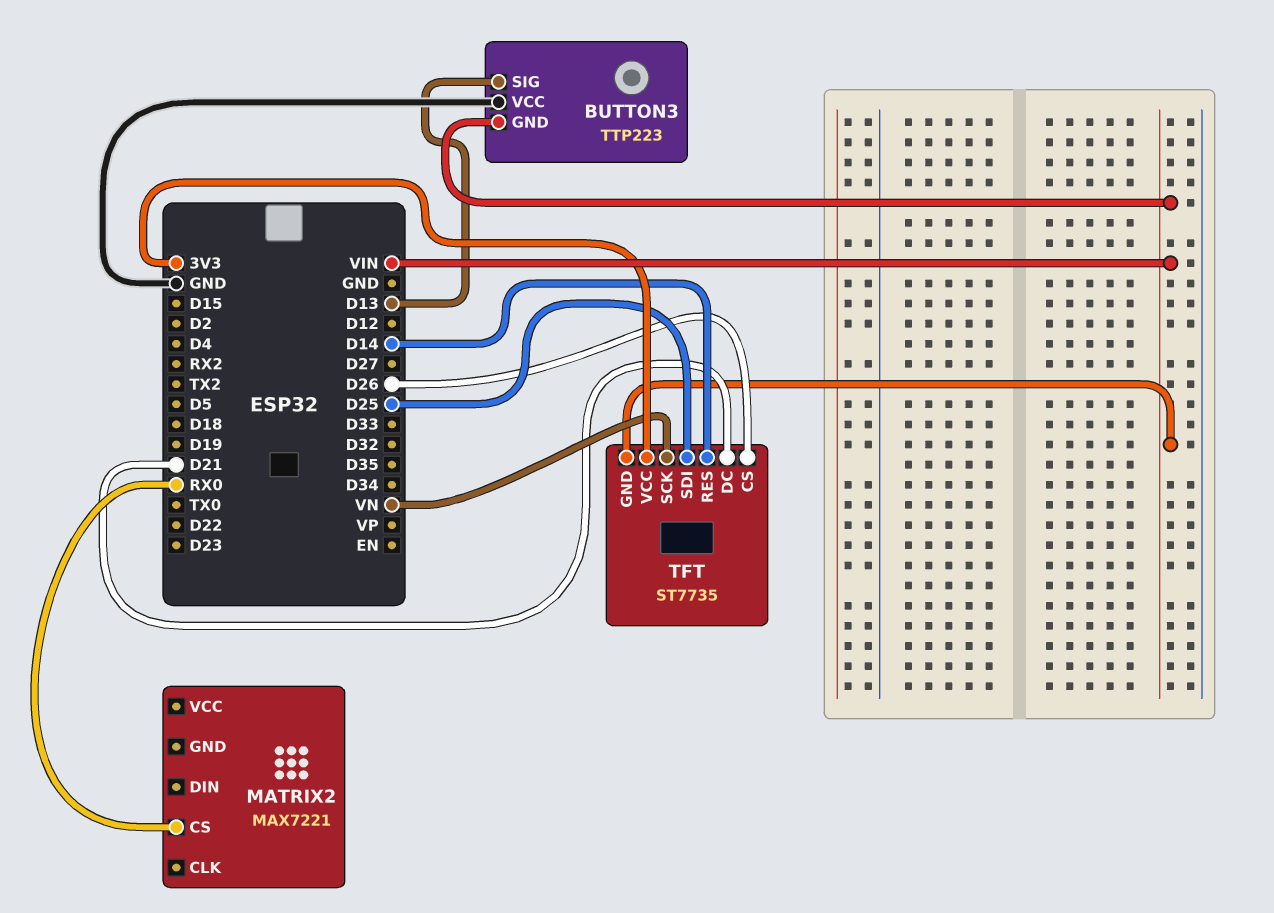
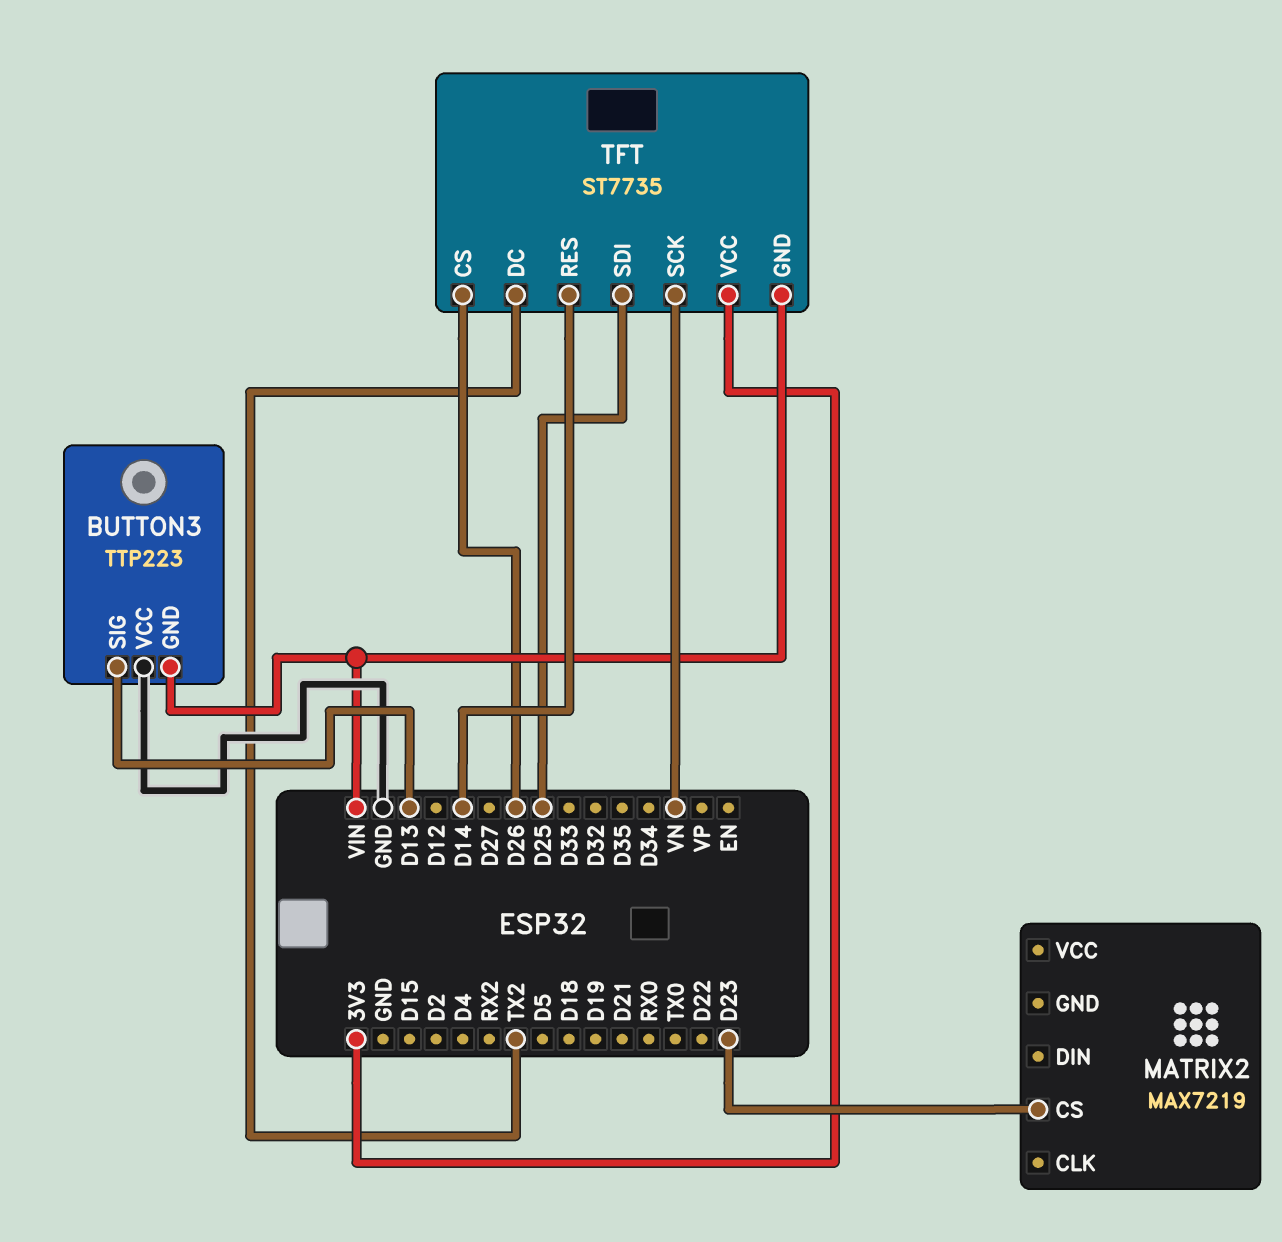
MATRIX2: MAX7221 -> MAX7219
MATRIX2 pin CS: RX0 -> D23
TFT pin DC: D21 -> TX2

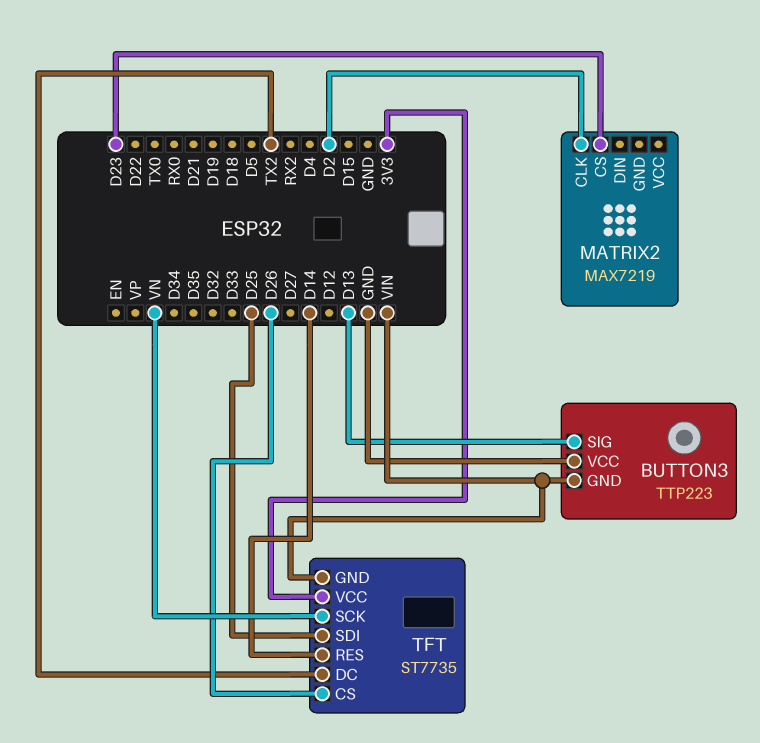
MATRIX2 pin CLK: none -> D2

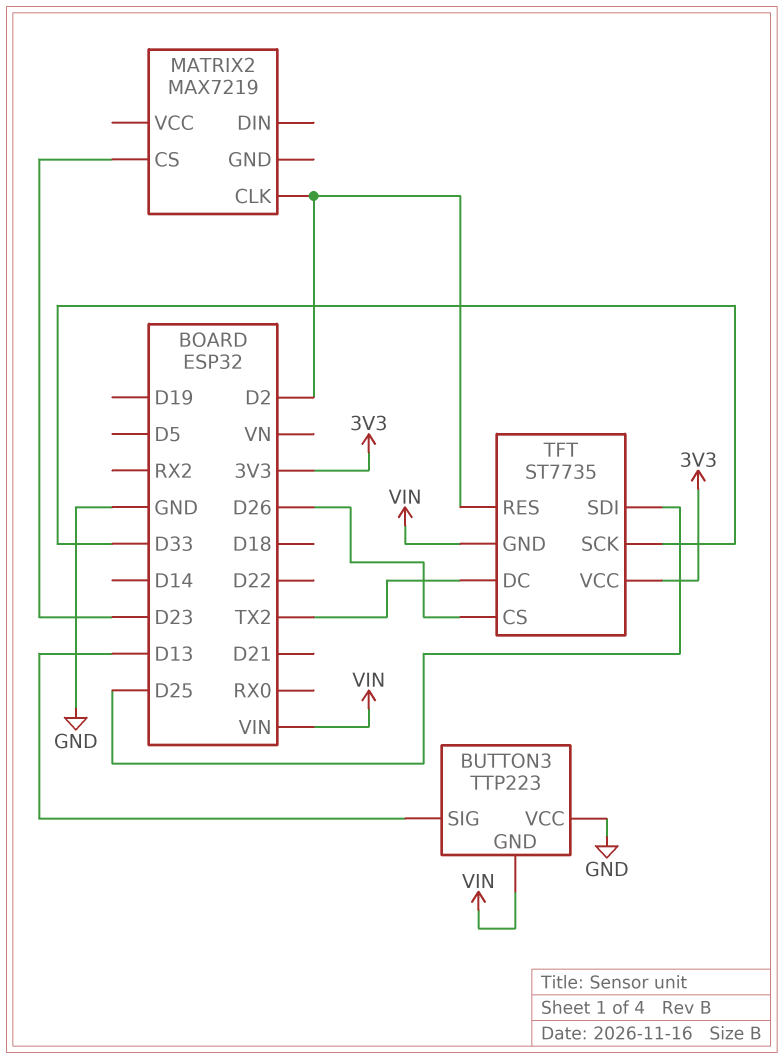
TFT pin RES: D14 -> D2
TFT pin SCK: VN -> D33

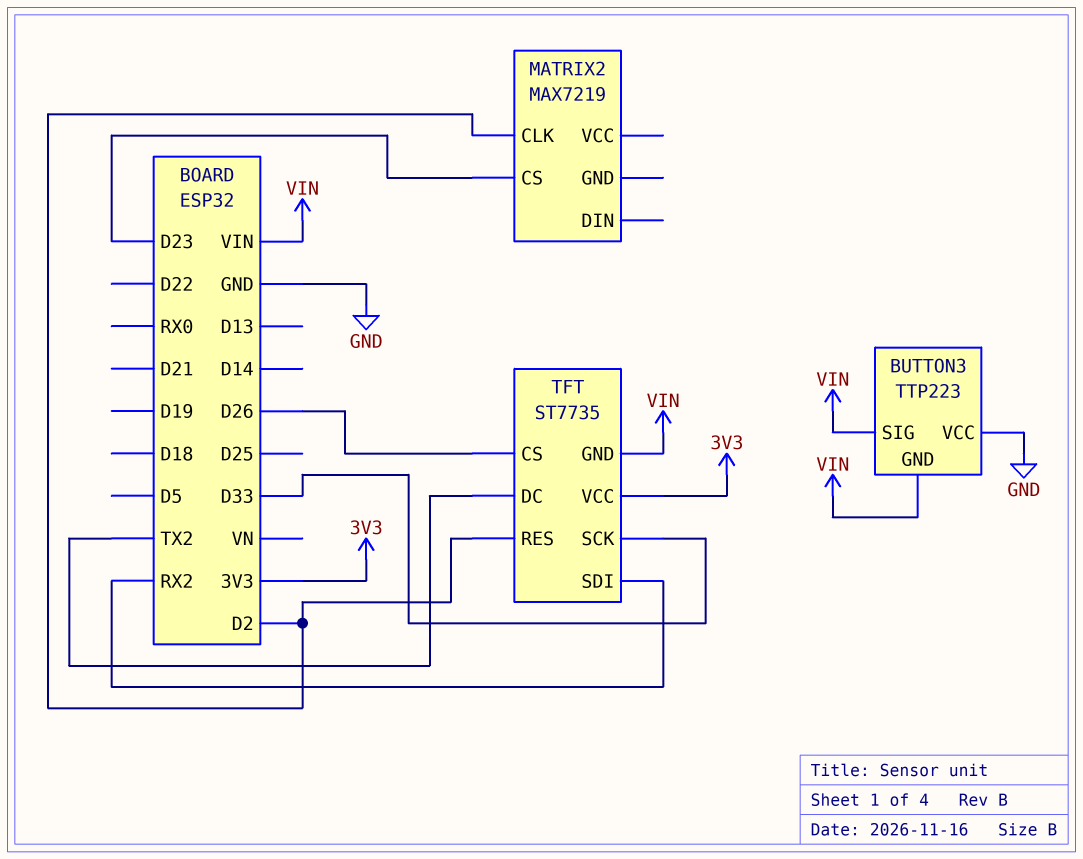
BUTTON3 pin SIG: D13 -> VIN
TFT pin SDI: D25 -> RX2

